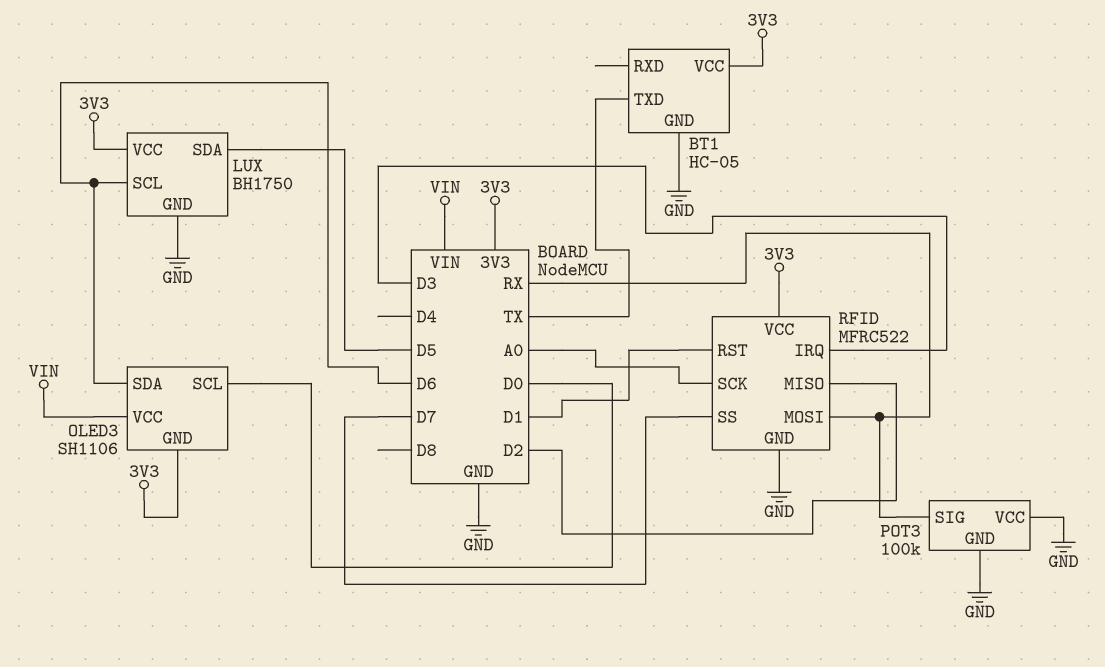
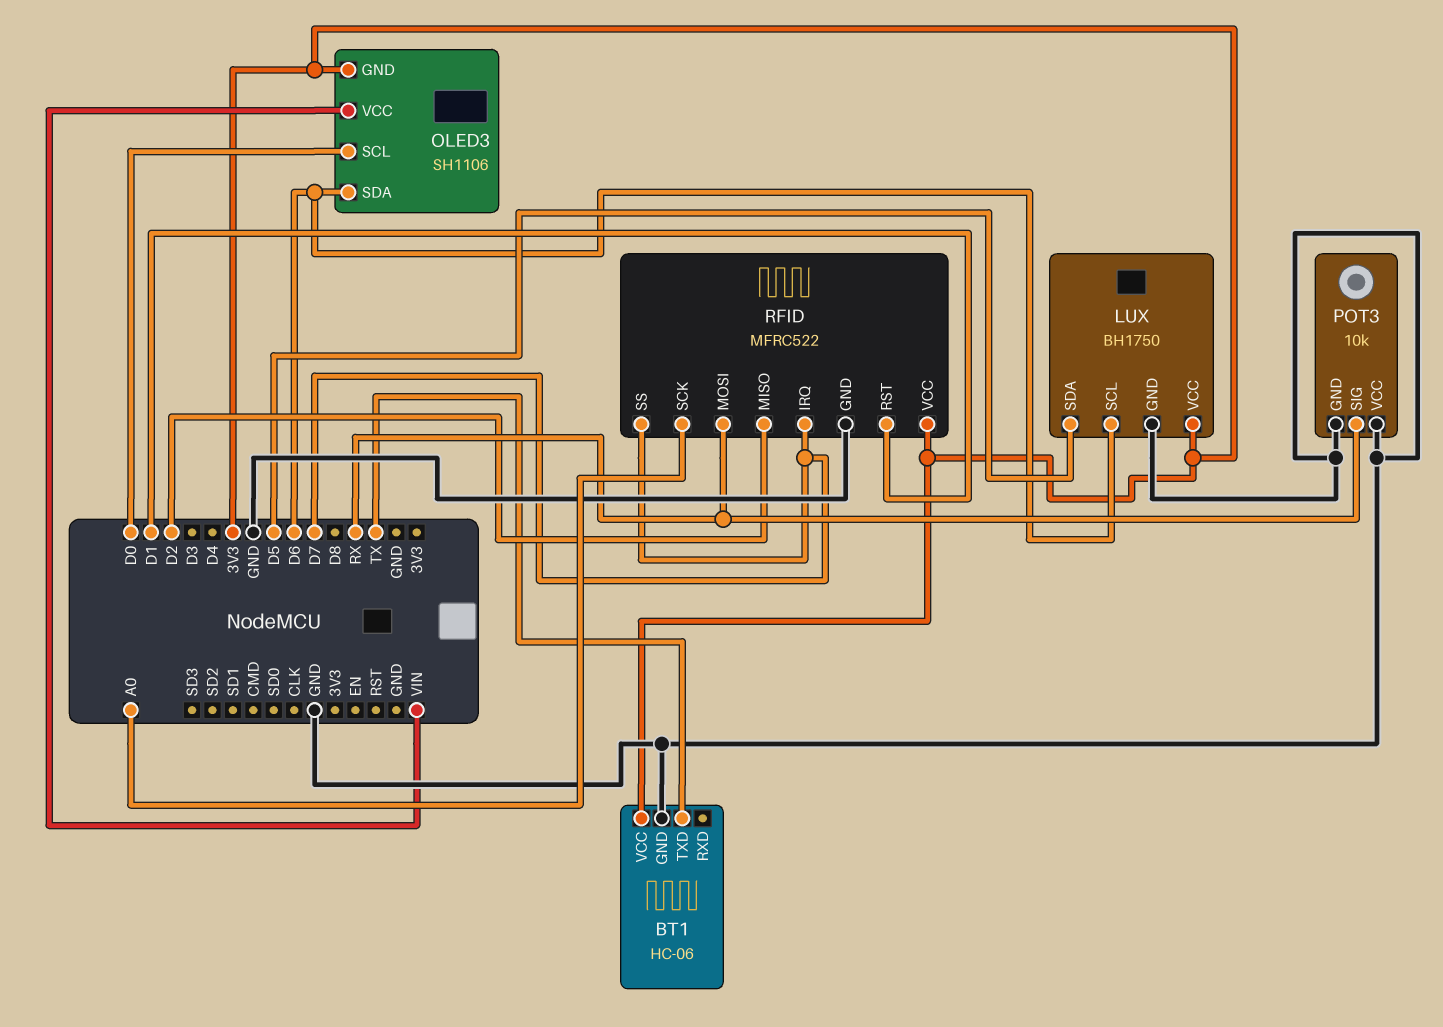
BT1: HC-05 -> HC-06
POT3: 100k -> 10k
RFID pin IRQ: D3 -> D7

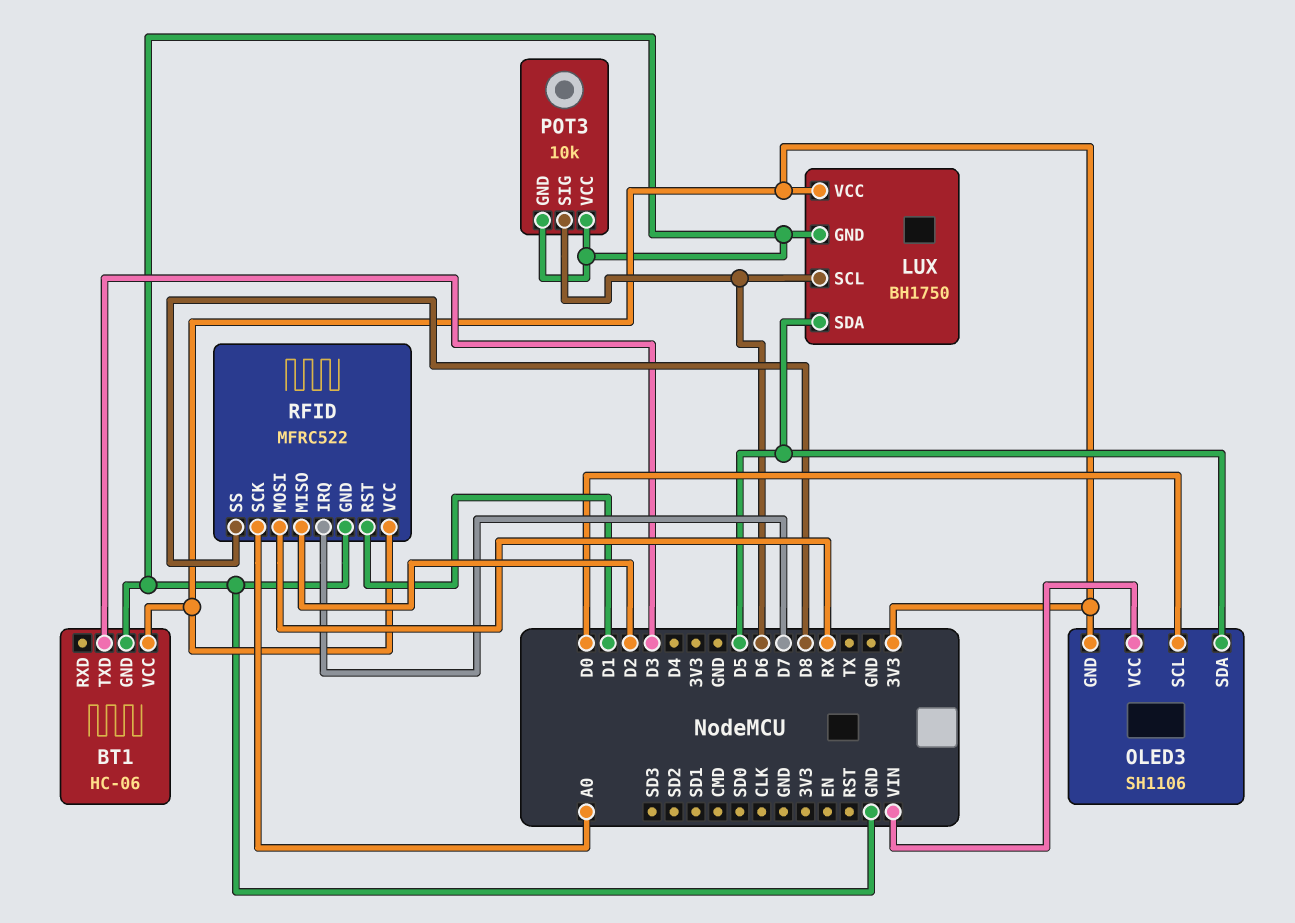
BT1 pin TXD: TX -> D3
OLED3 pin SDA: D6 -> D5
POT3 pin SIG: RX -> D6
RFID pin SS: D7 -> D8

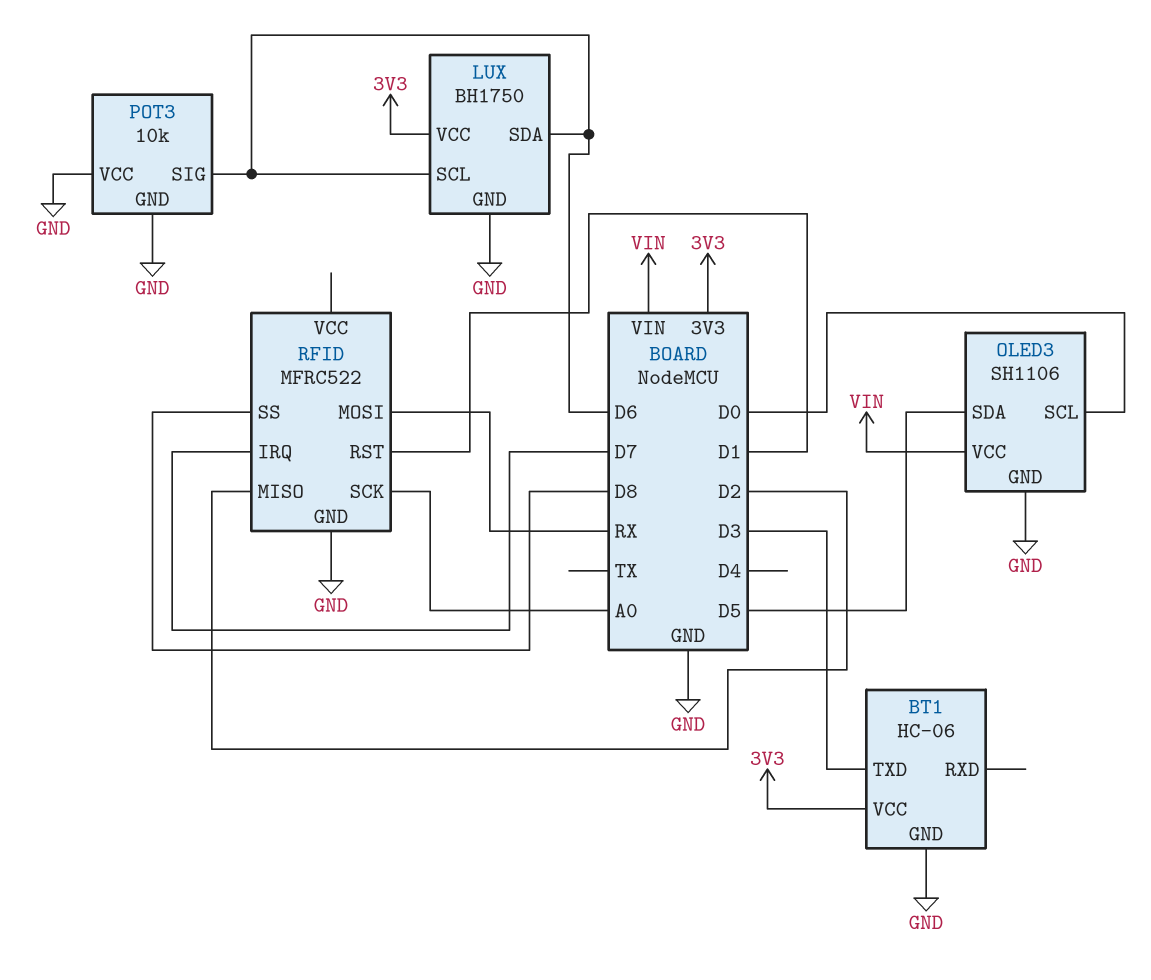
LUX pin SDA: D5 -> D6
OLED3 pin GND: 3V3 -> GND
RFID pin VCC: 3V3 -> none

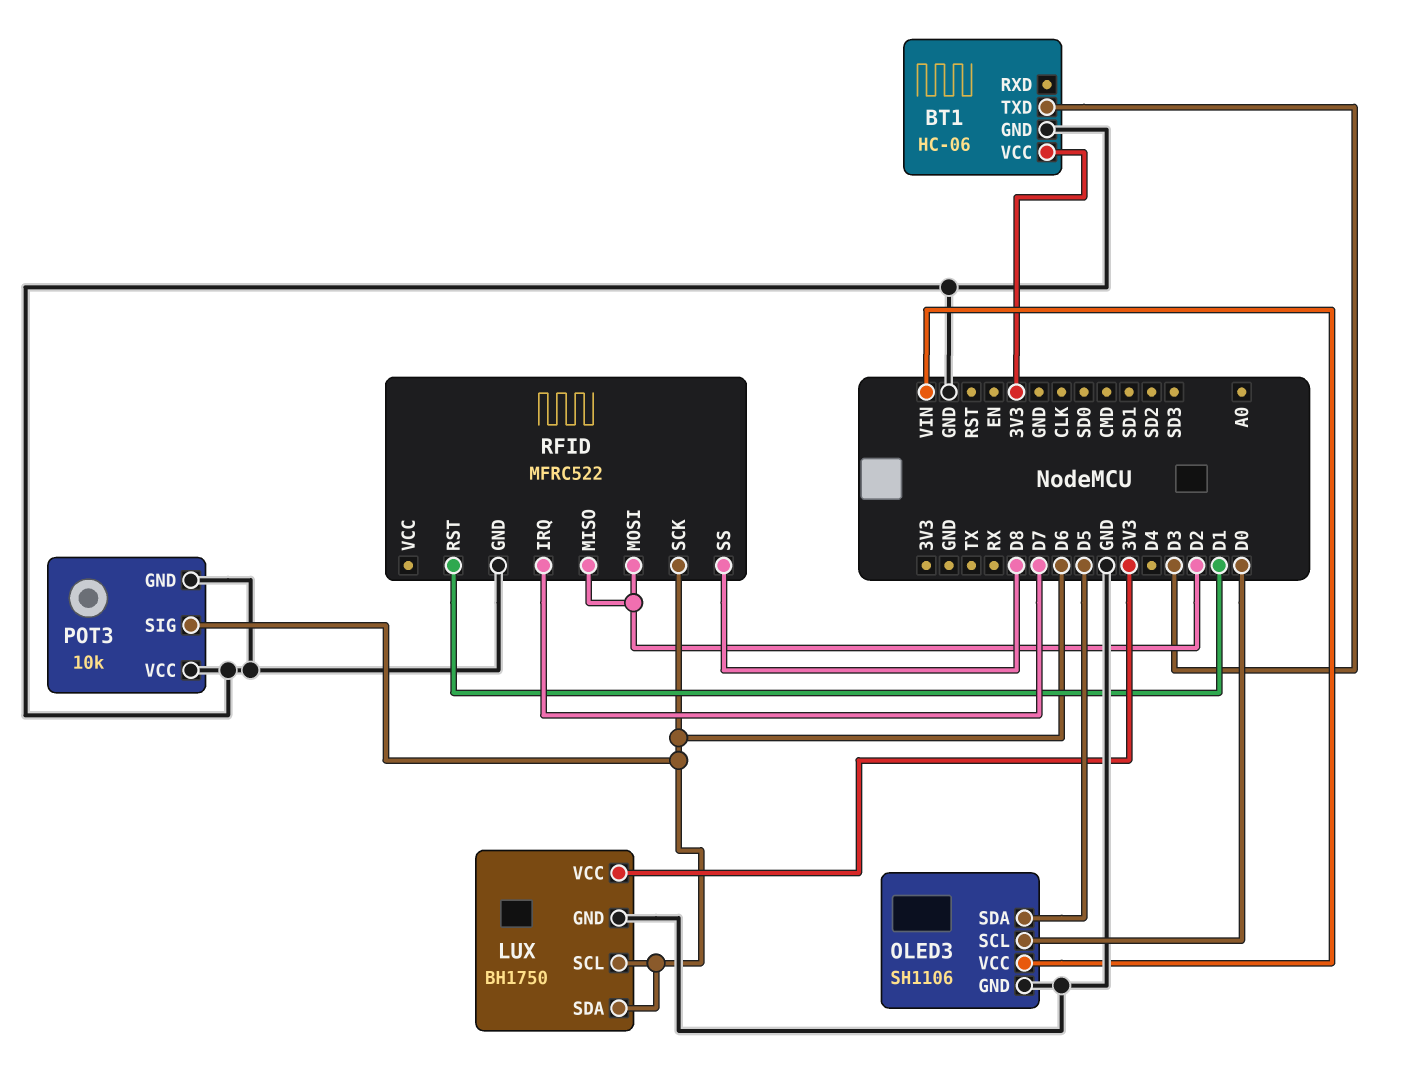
RFID pin MOSI: RX -> D2
RFID pin SCK: A0 -> D6

